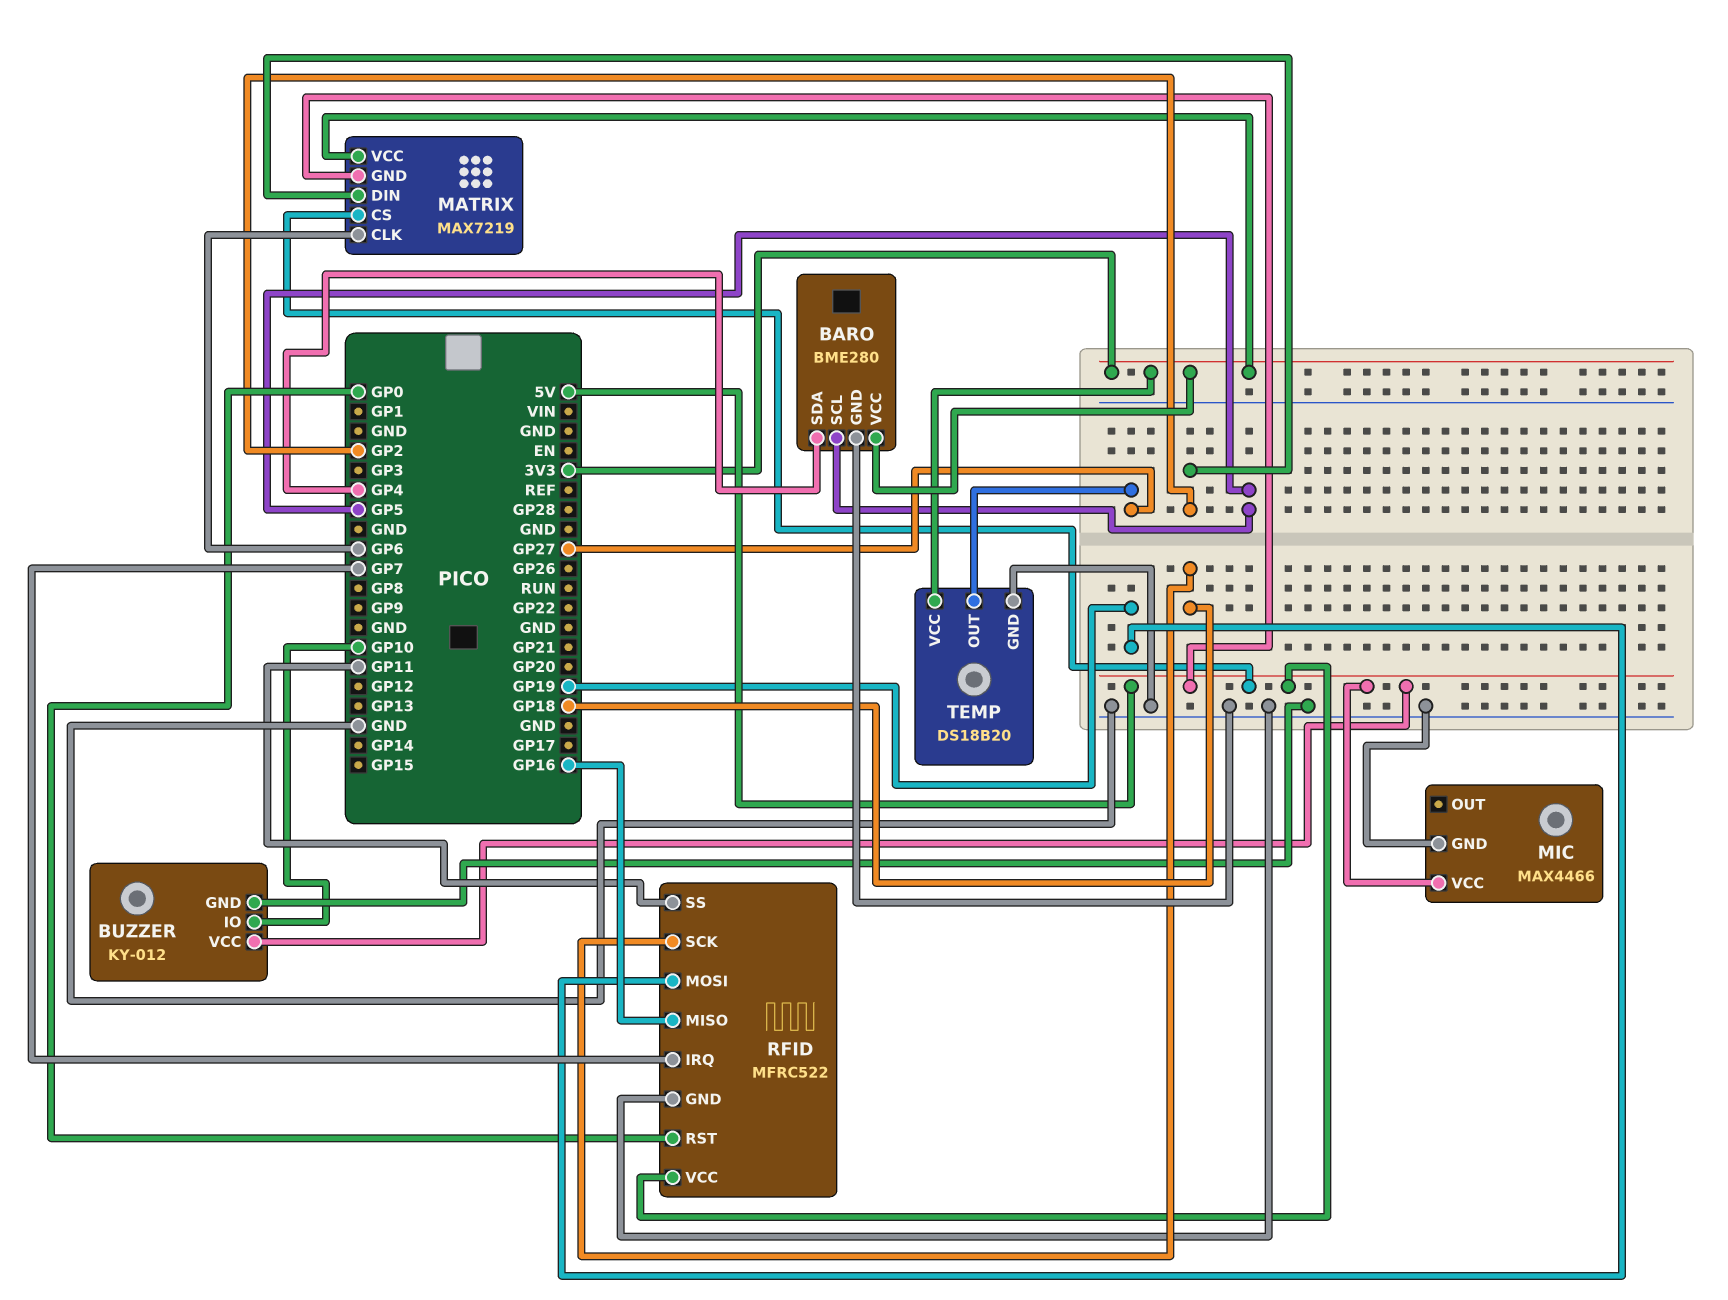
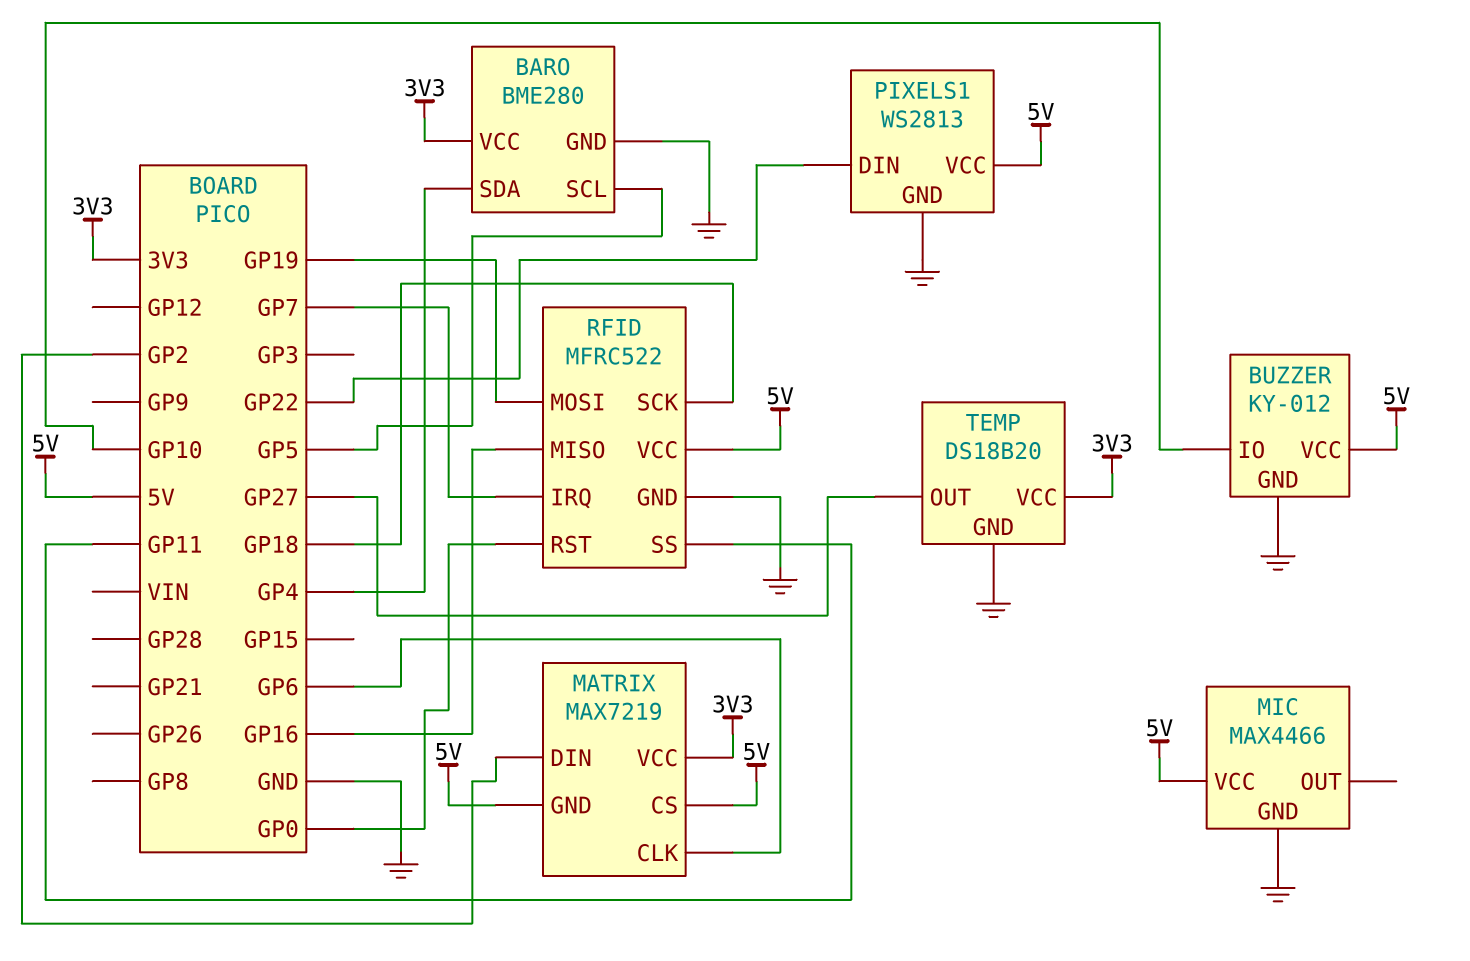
PIXELS1: none -> WS2813
PIXELS1 pin DIN: none -> GP22
PIXELS1 pin GND: none -> GND
PIXELS1 pin VCC: none -> 5V

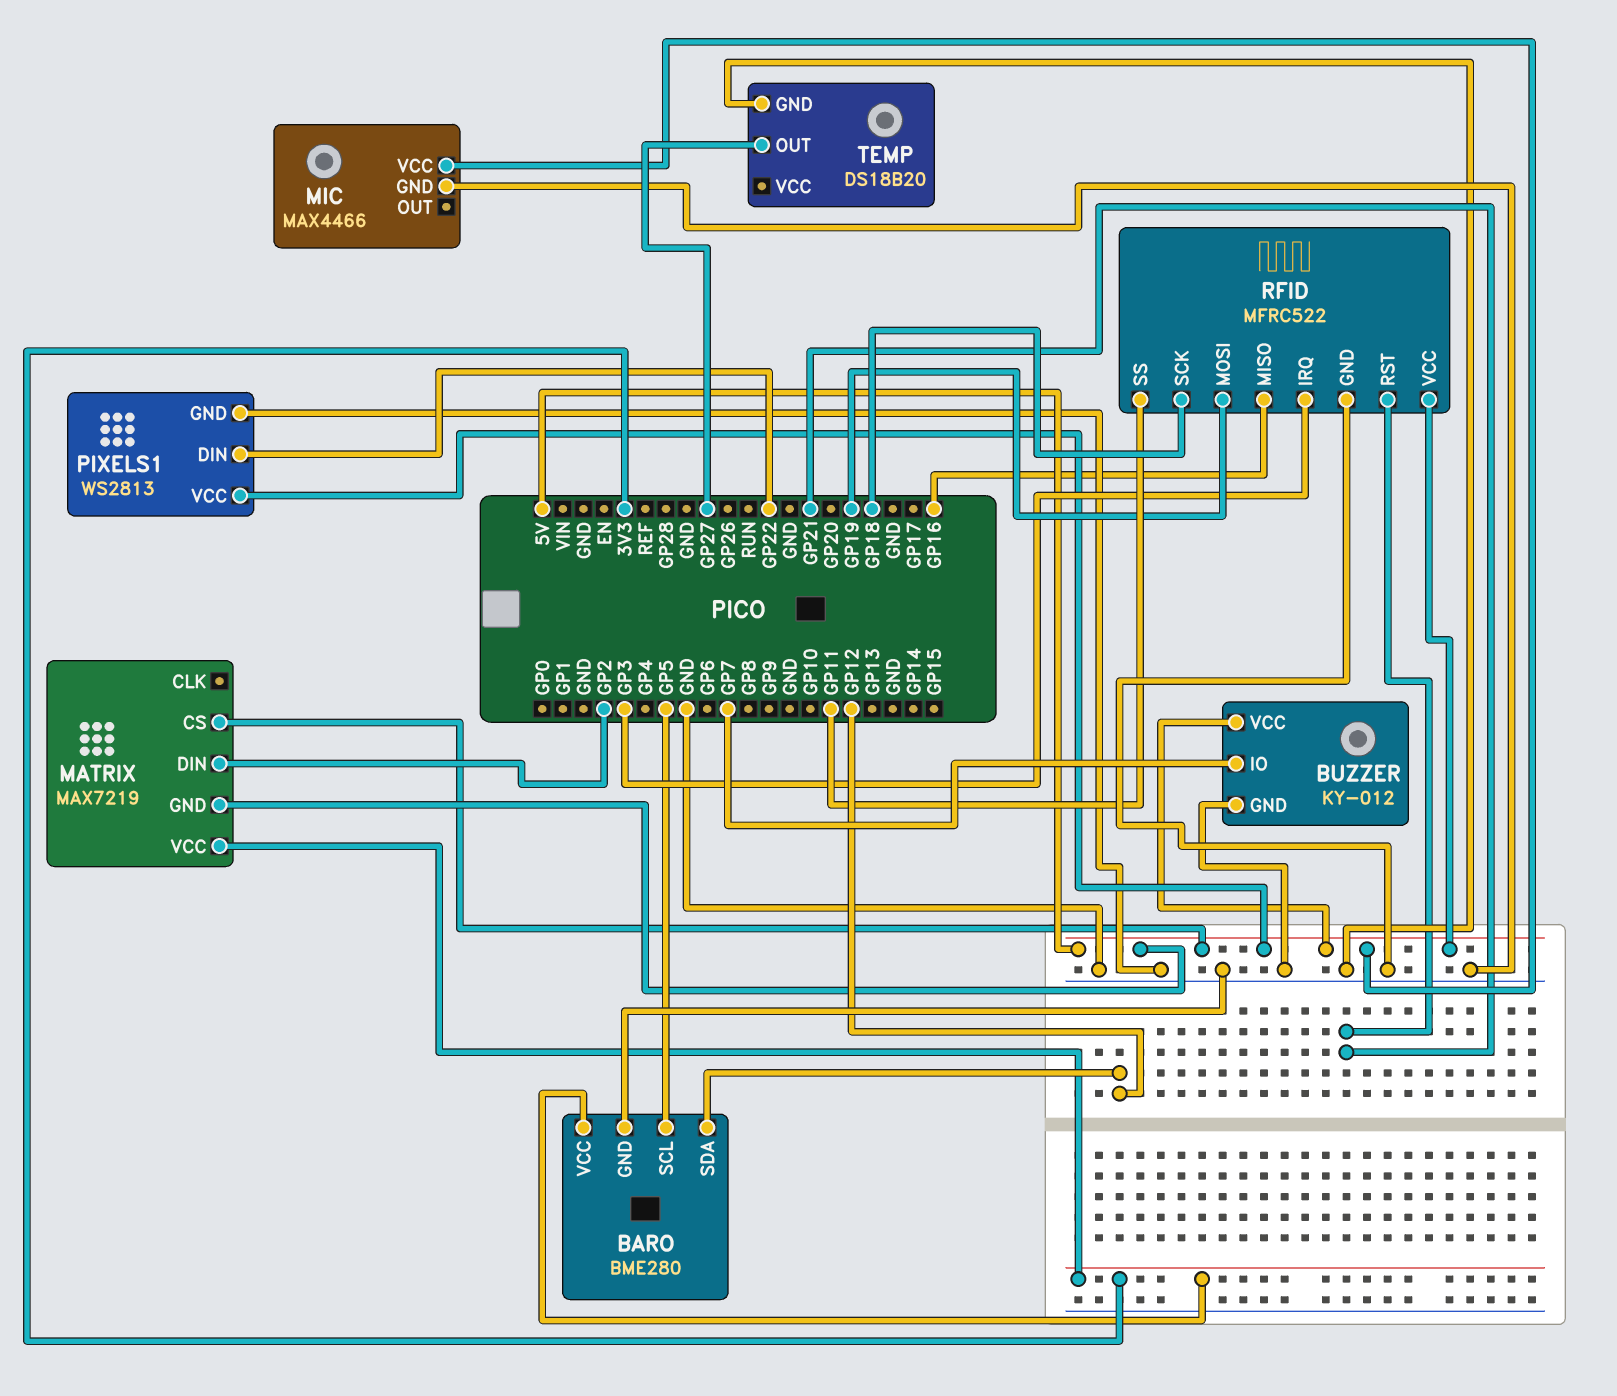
BARO pin SDA: GP4 -> GP12
BUZZER pin IO: GP10 -> GP7
MATRIX pin CLK: GP6 -> none
RFID pin IRQ: GP7 -> GP3
RFID pin RST: GP0 -> GP21
TEMP pin VCC: 3V3 -> none

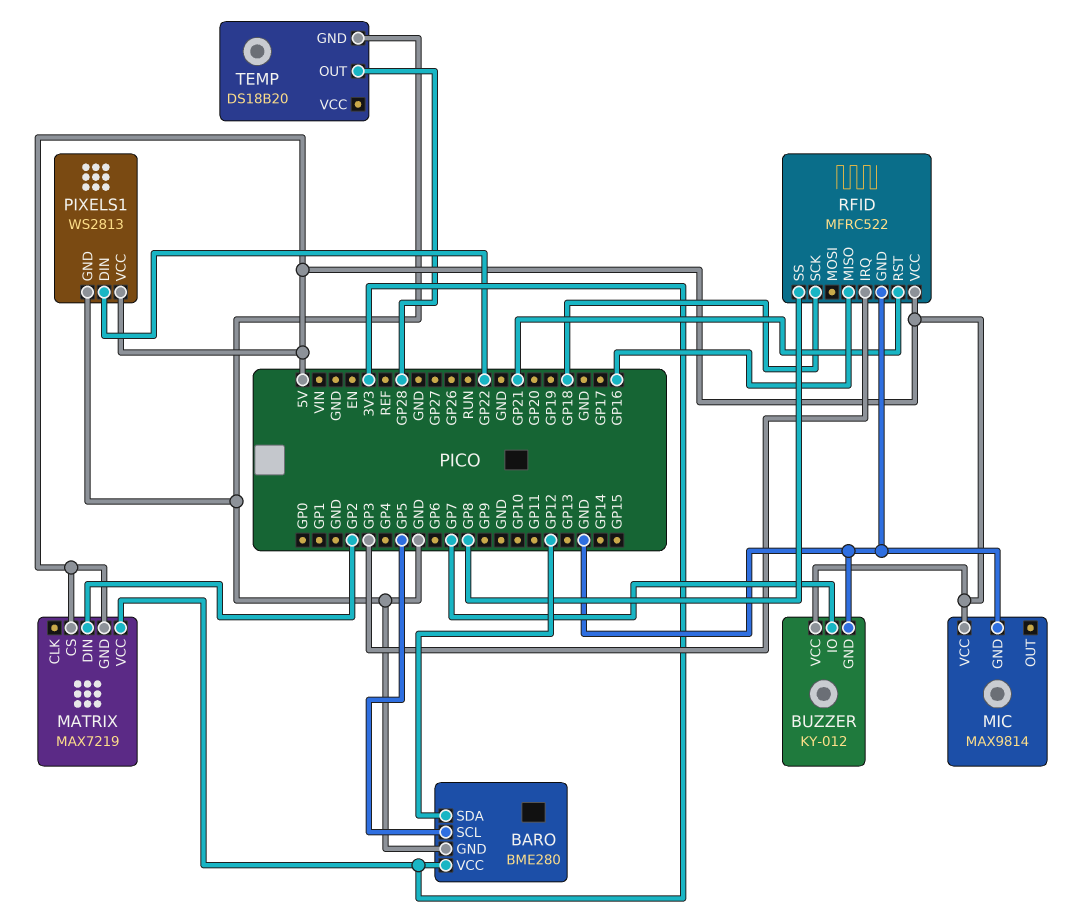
MIC: MAX4466 -> MAX9814
RFID pin MOSI: GP19 -> none
RFID pin SS: GP11 -> GP8
TEMP pin OUT: GP27 -> GP28

